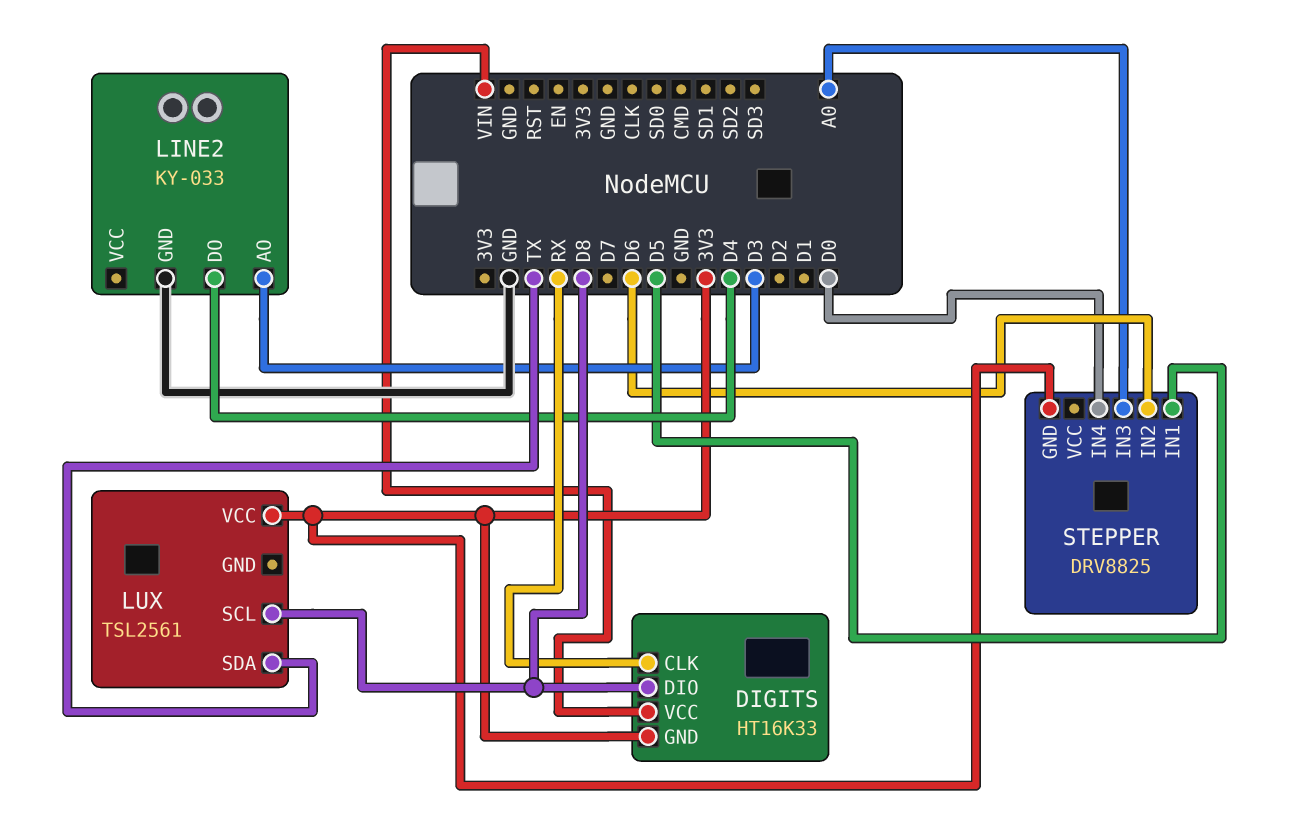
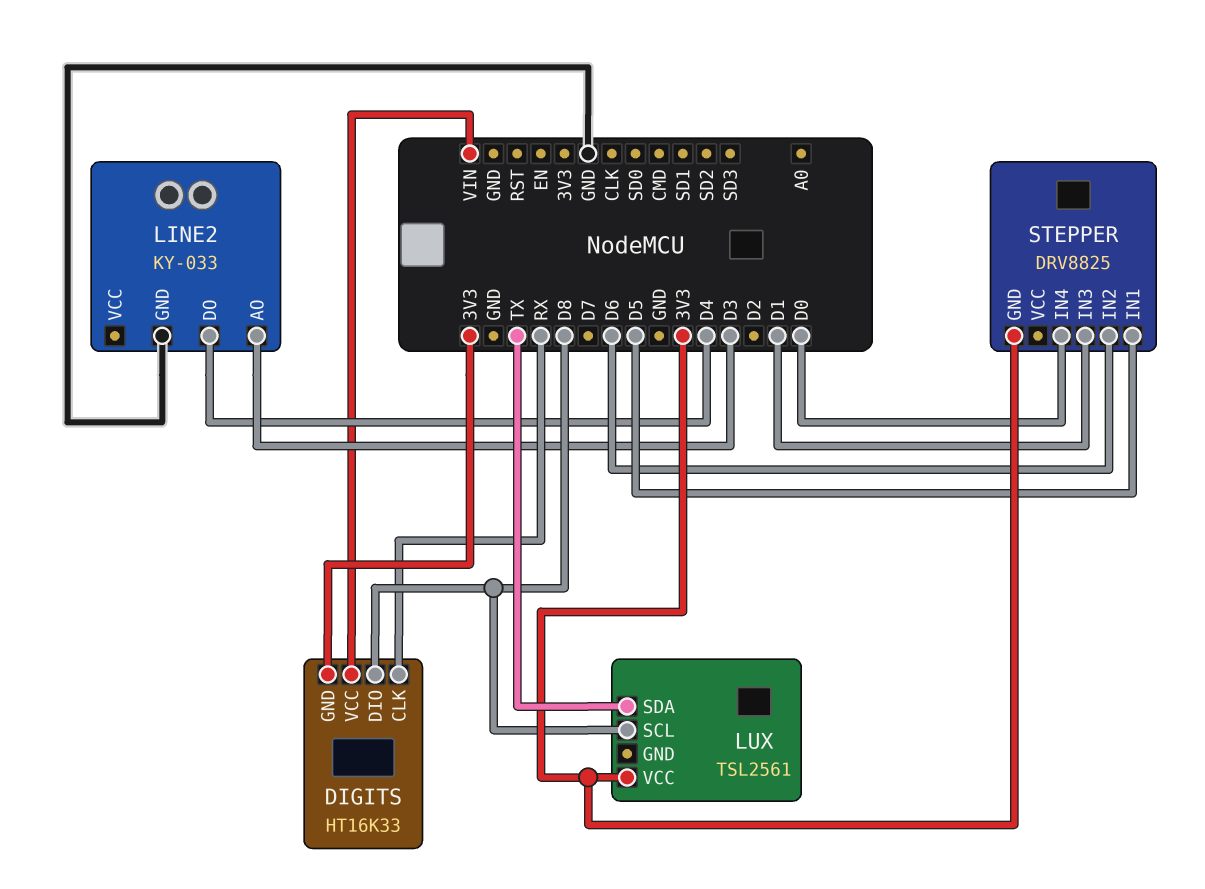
STEPPER pin IN3: A0 -> D1

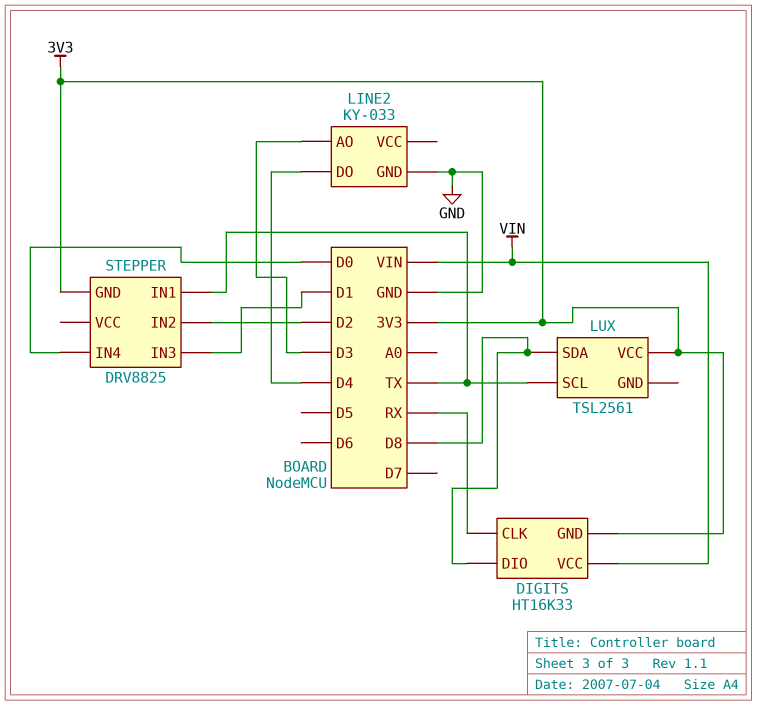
LUX pin SCL: D8 -> TX
LUX pin SDA: TX -> D8
STEPPER pin IN1: D5 -> TX
STEPPER pin IN2: D6 -> D2

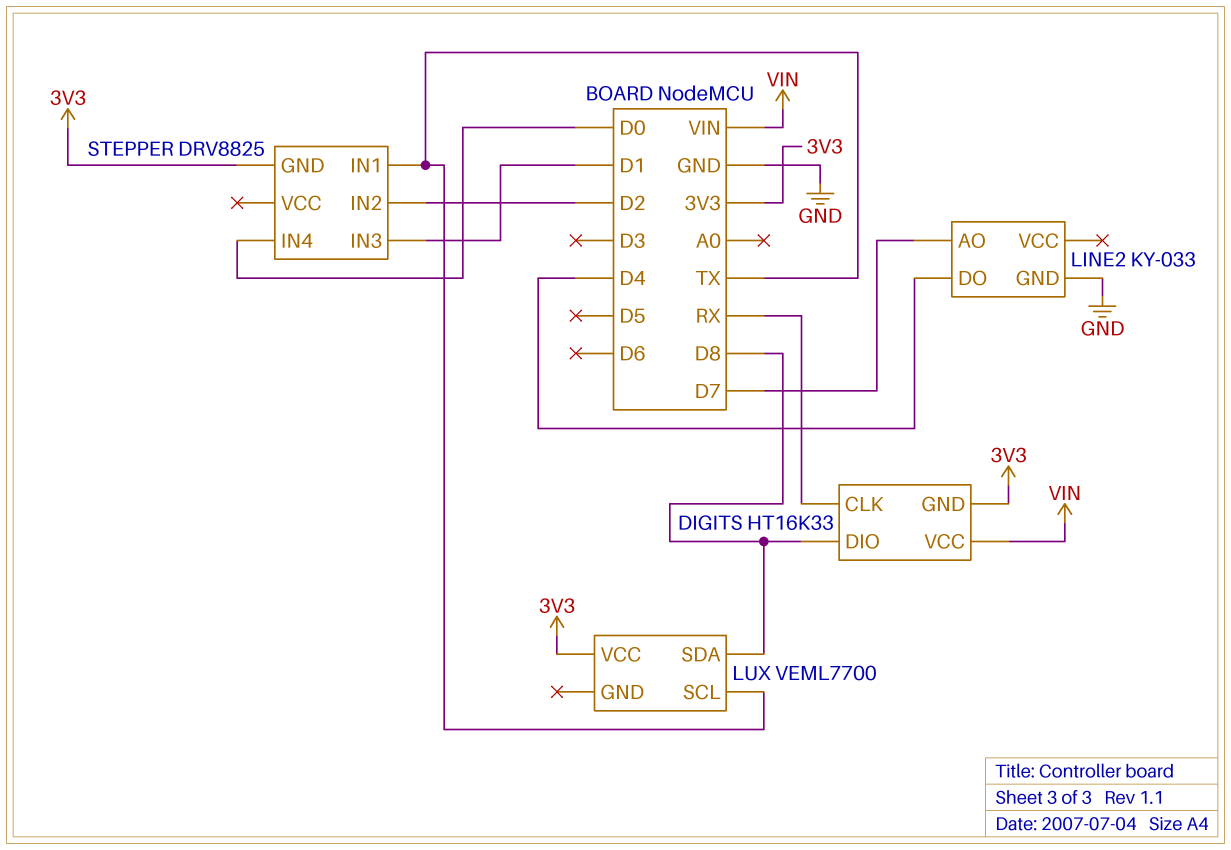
LINE2 pin AO: D3 -> D7
LUX: TSL2561 -> VEML7700

